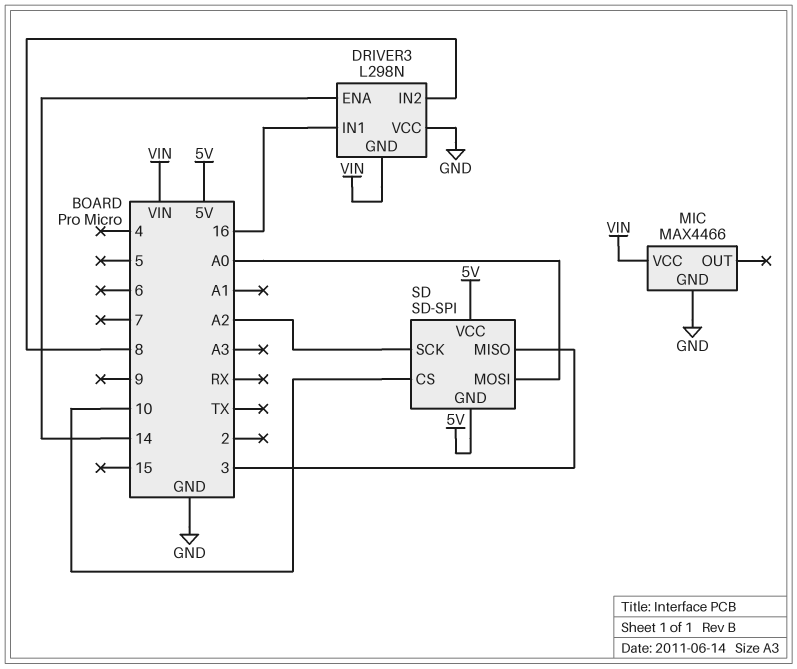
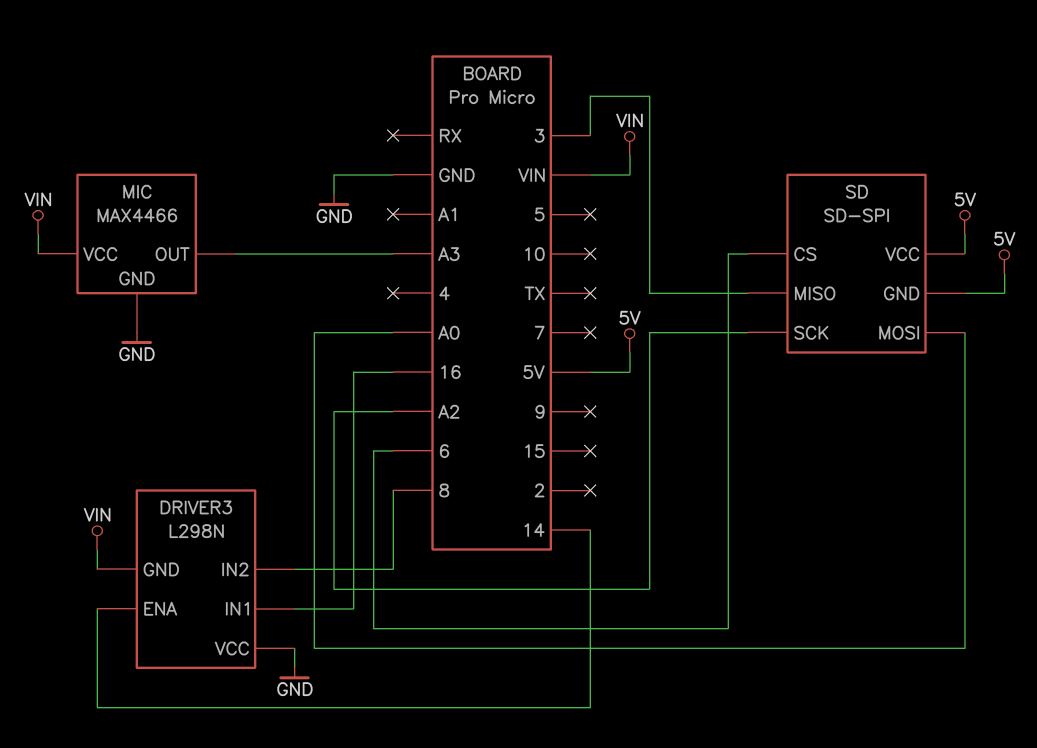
MIC pin OUT: none -> A3
SD pin CS: 10 -> 6

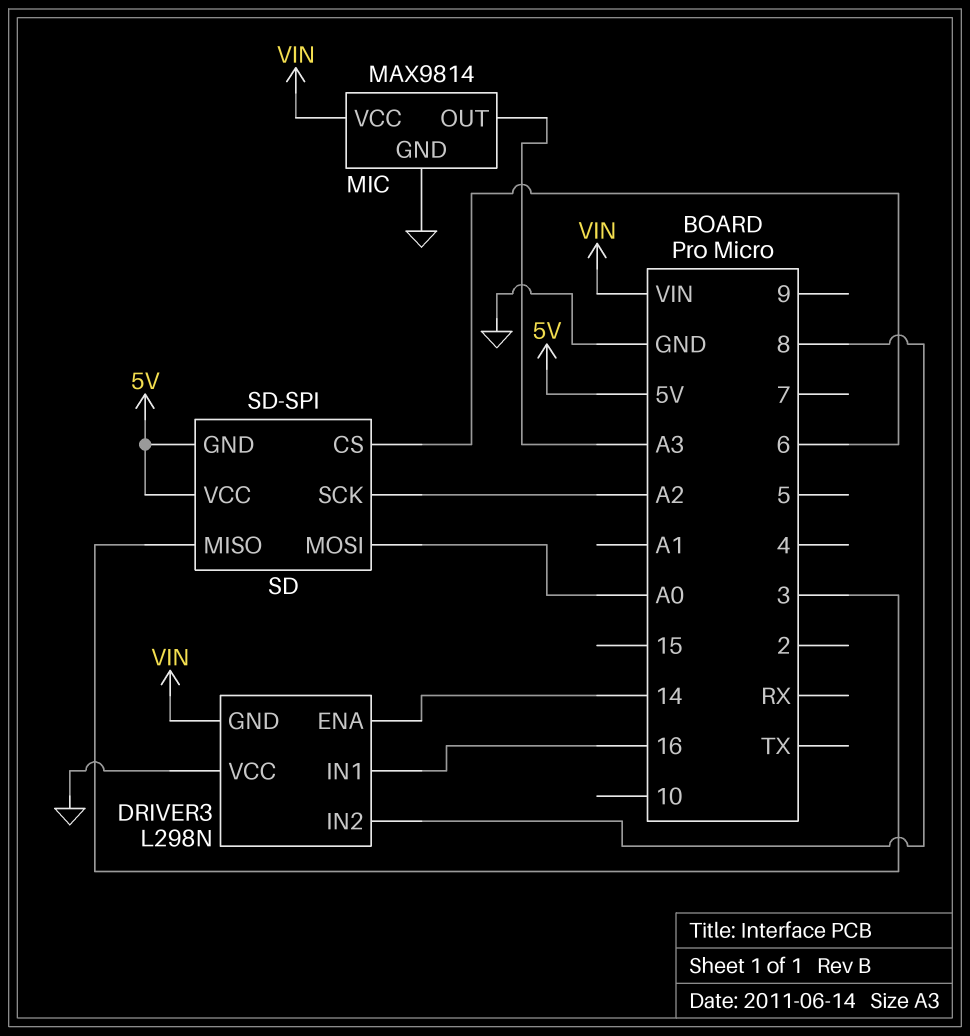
MIC: MAX4466 -> MAX9814

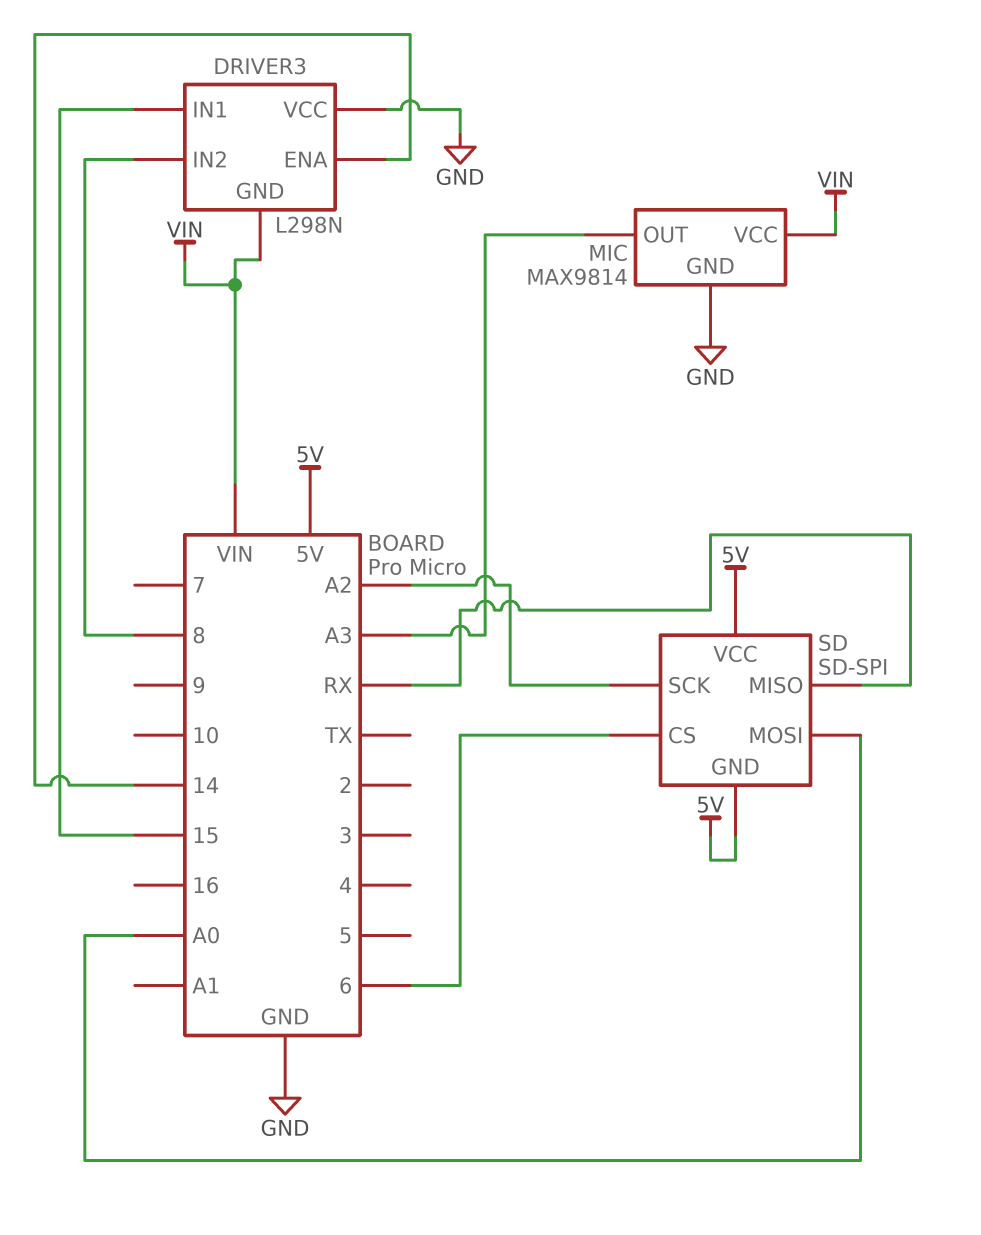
DRIVER3 pin IN1: 16 -> 15
SD pin MISO: 3 -> RX

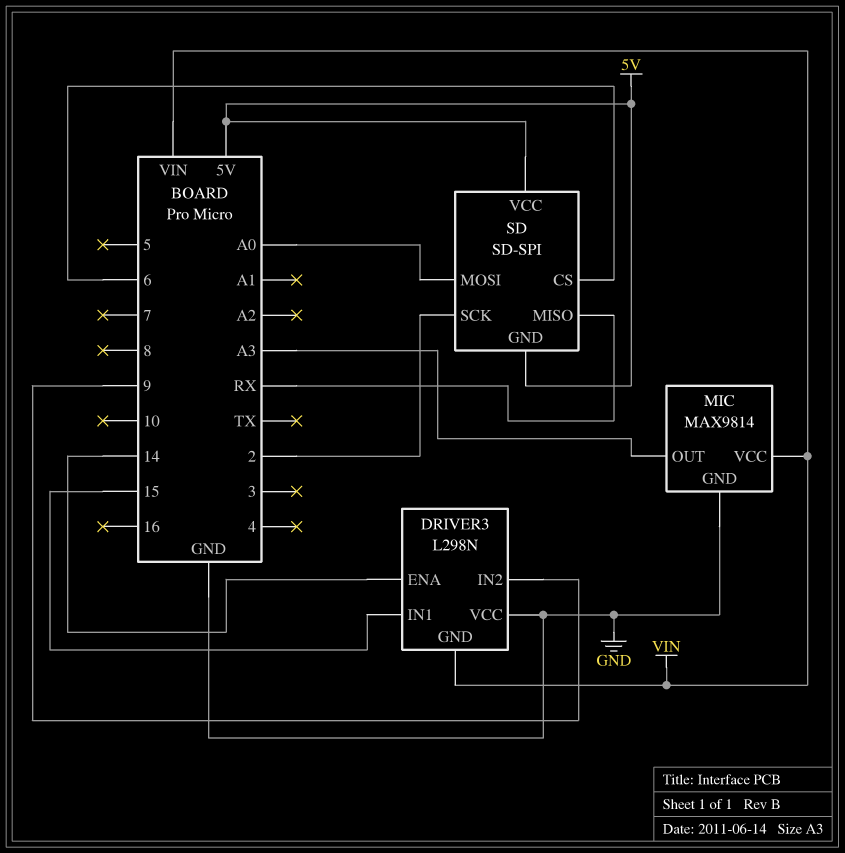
DRIVER3 pin IN2: 8 -> 9
SD pin SCK: A2 -> 2

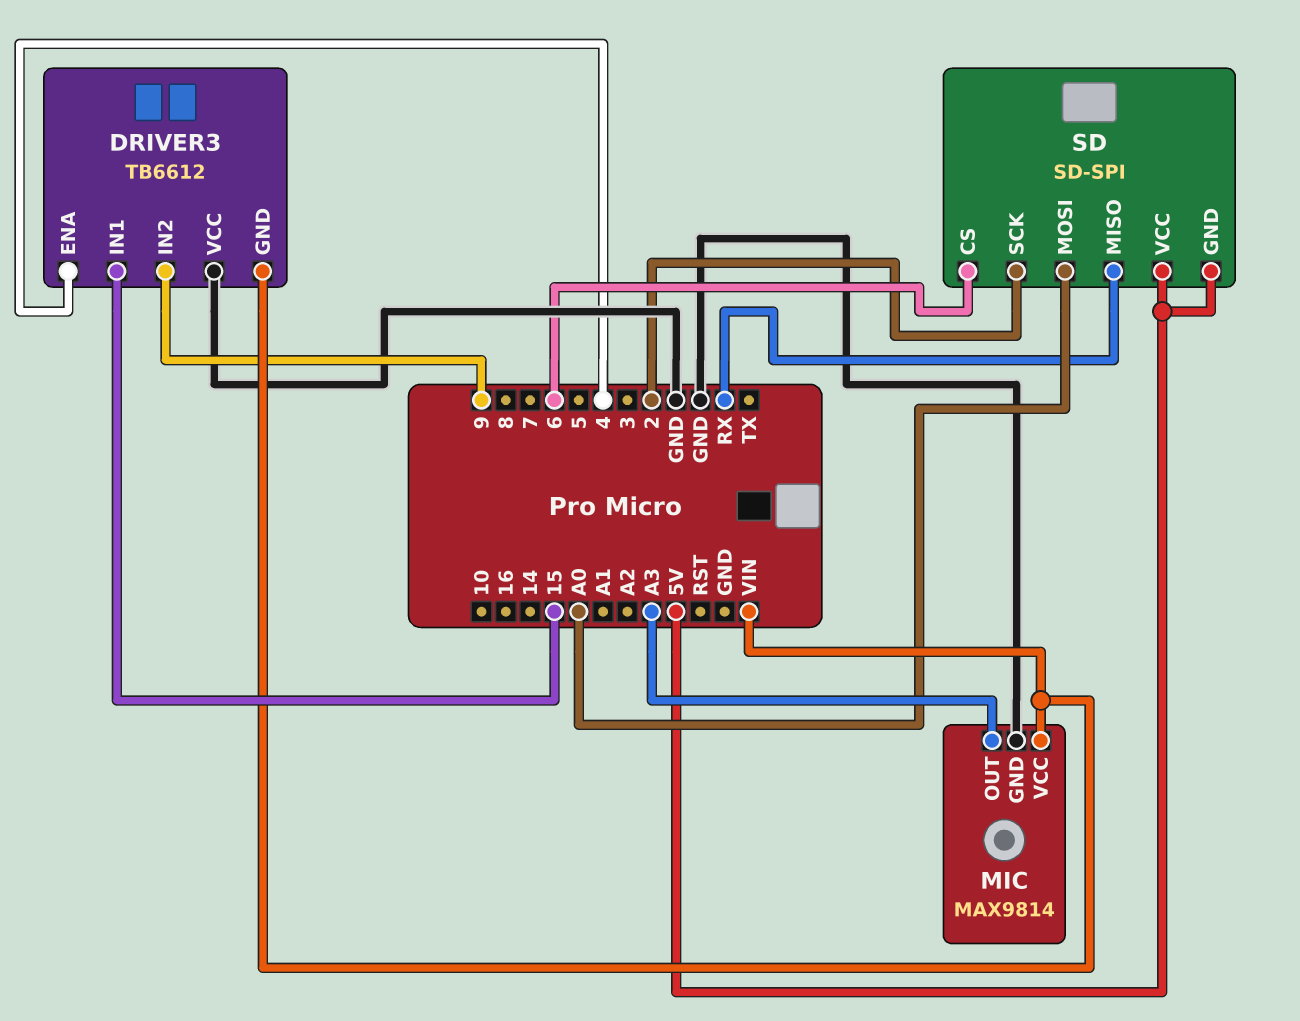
DRIVER3: L298N -> TB6612
DRIVER3 pin ENA: 14 -> 4

